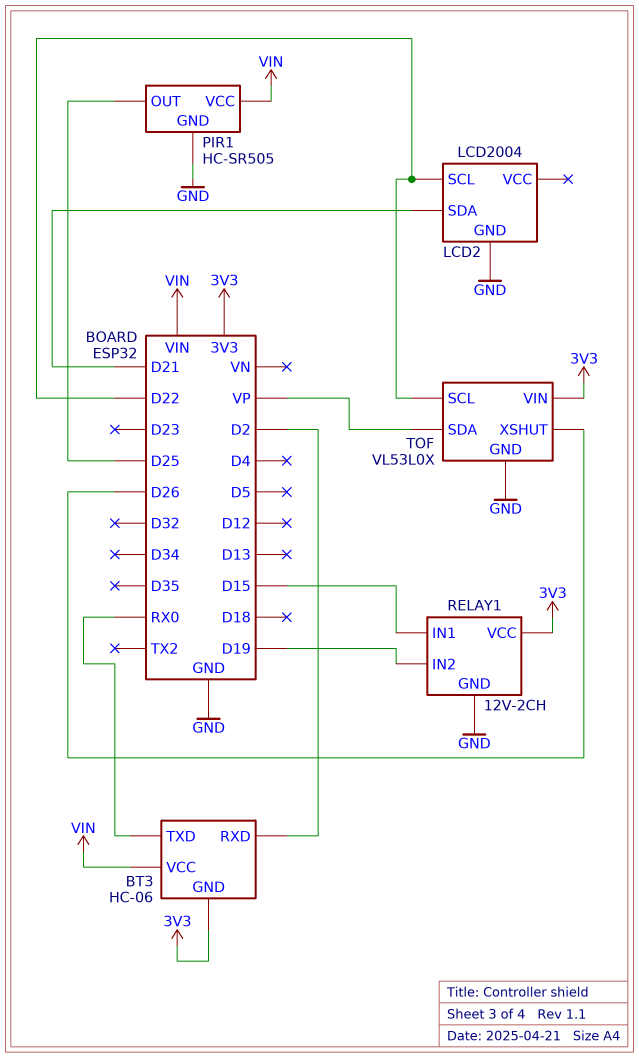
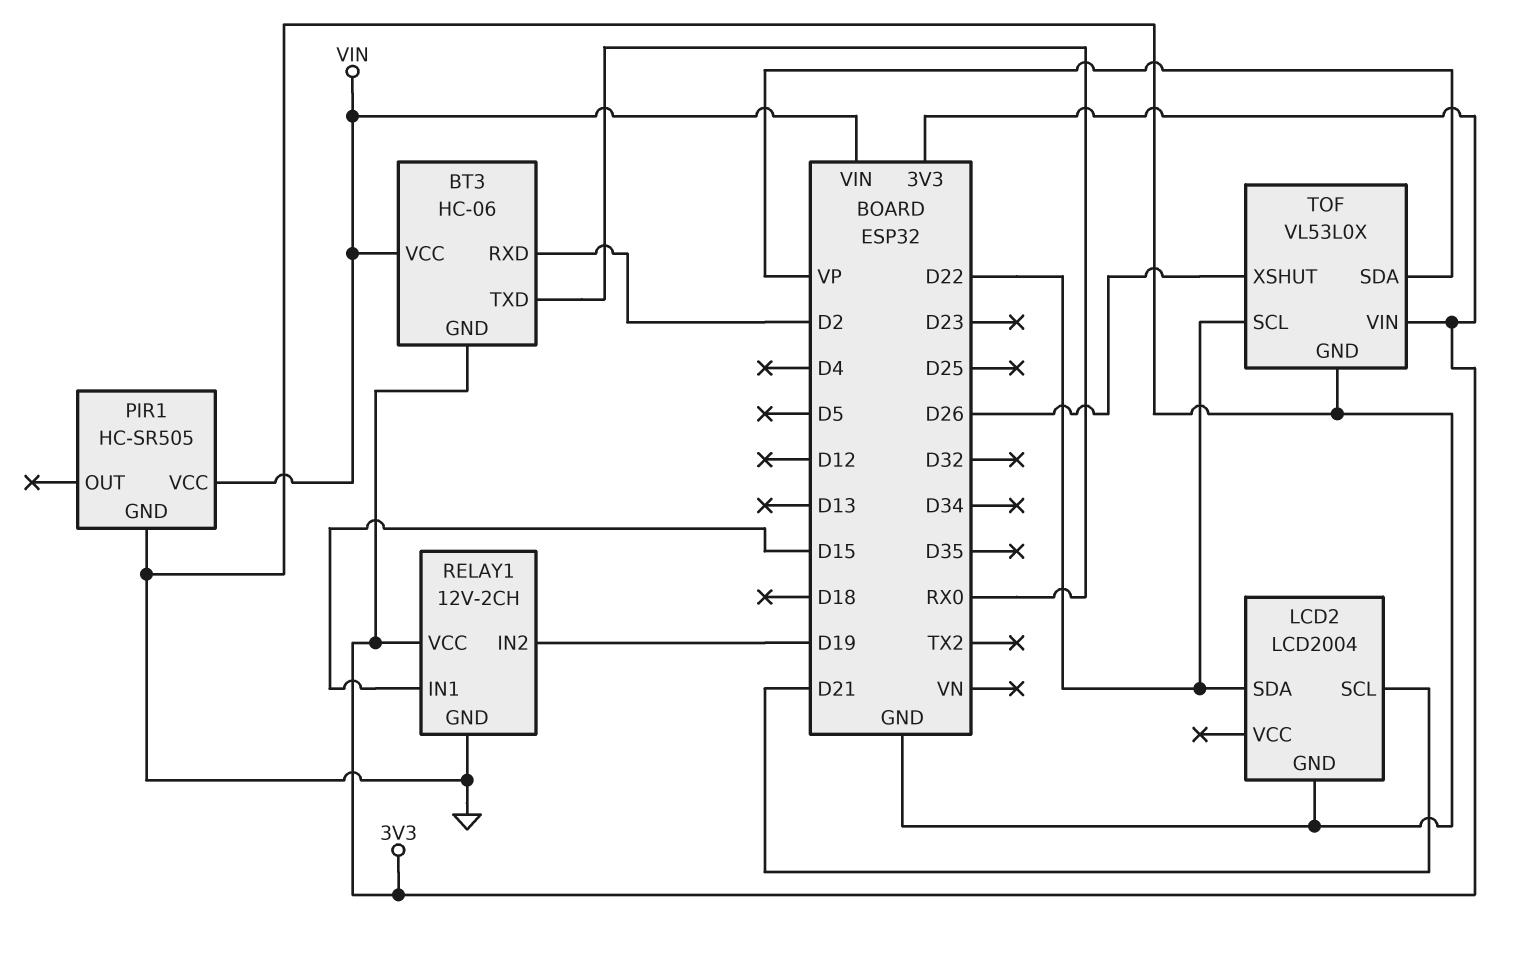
LCD2 pin SCL: D22 -> D21
LCD2 pin SDA: D21 -> D22
PIR1 pin OUT: D25 -> none

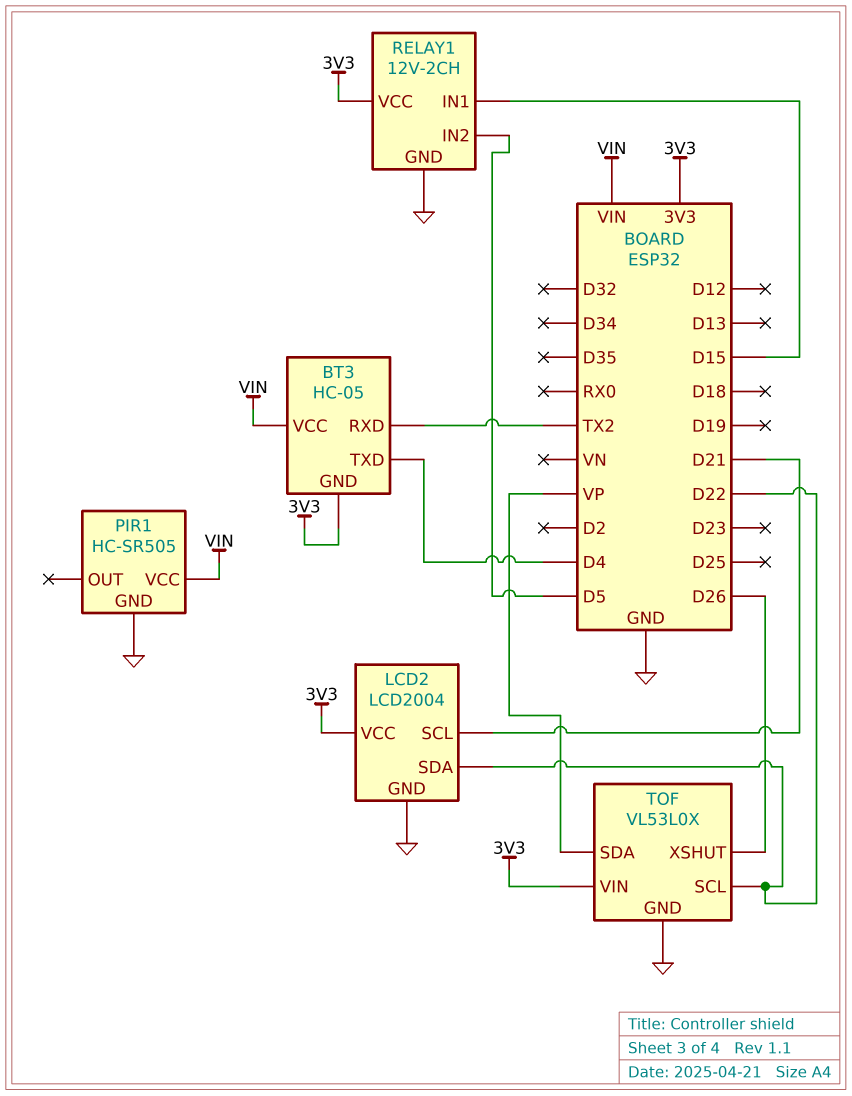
BT3: HC-06 -> HC-05
BT3 pin RXD: D2 -> TX2
BT3 pin TXD: RX0 -> D4
LCD2 pin VCC: none -> 3V3
RELAY1 pin IN2: D19 -> D5

